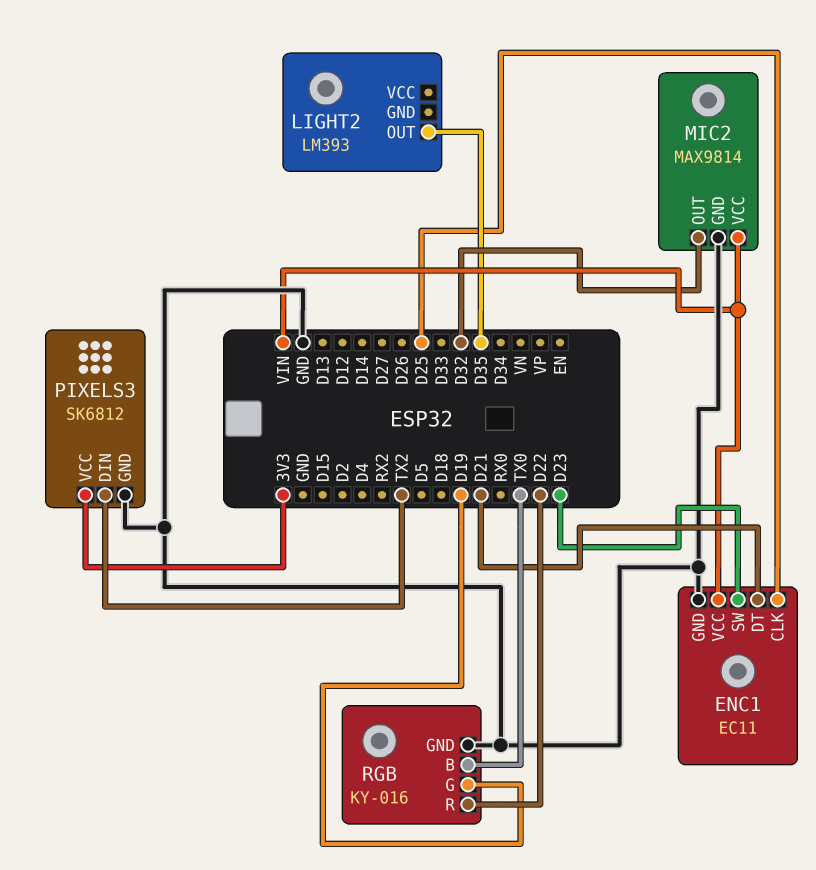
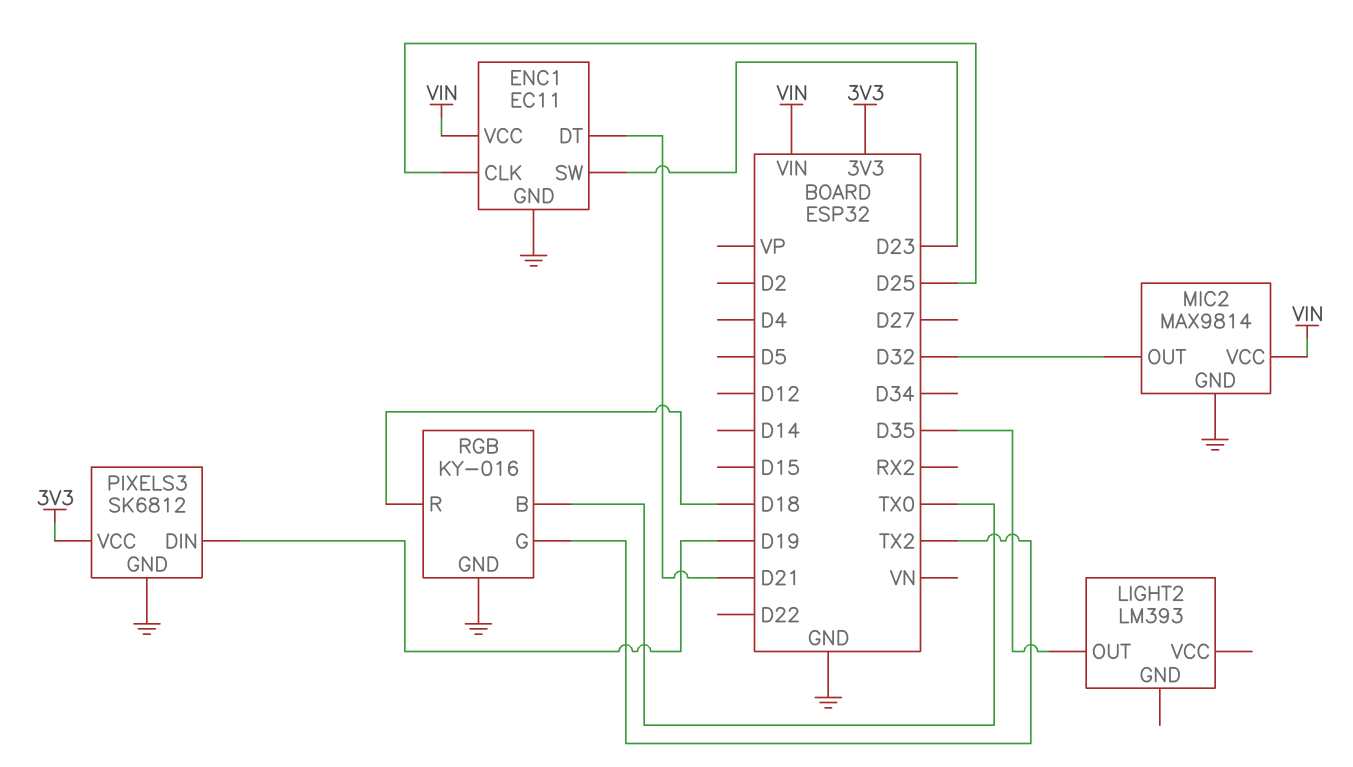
PIXELS3 pin DIN: TX2 -> D19
RGB pin G: D19 -> TX2
RGB pin R: D22 -> D18

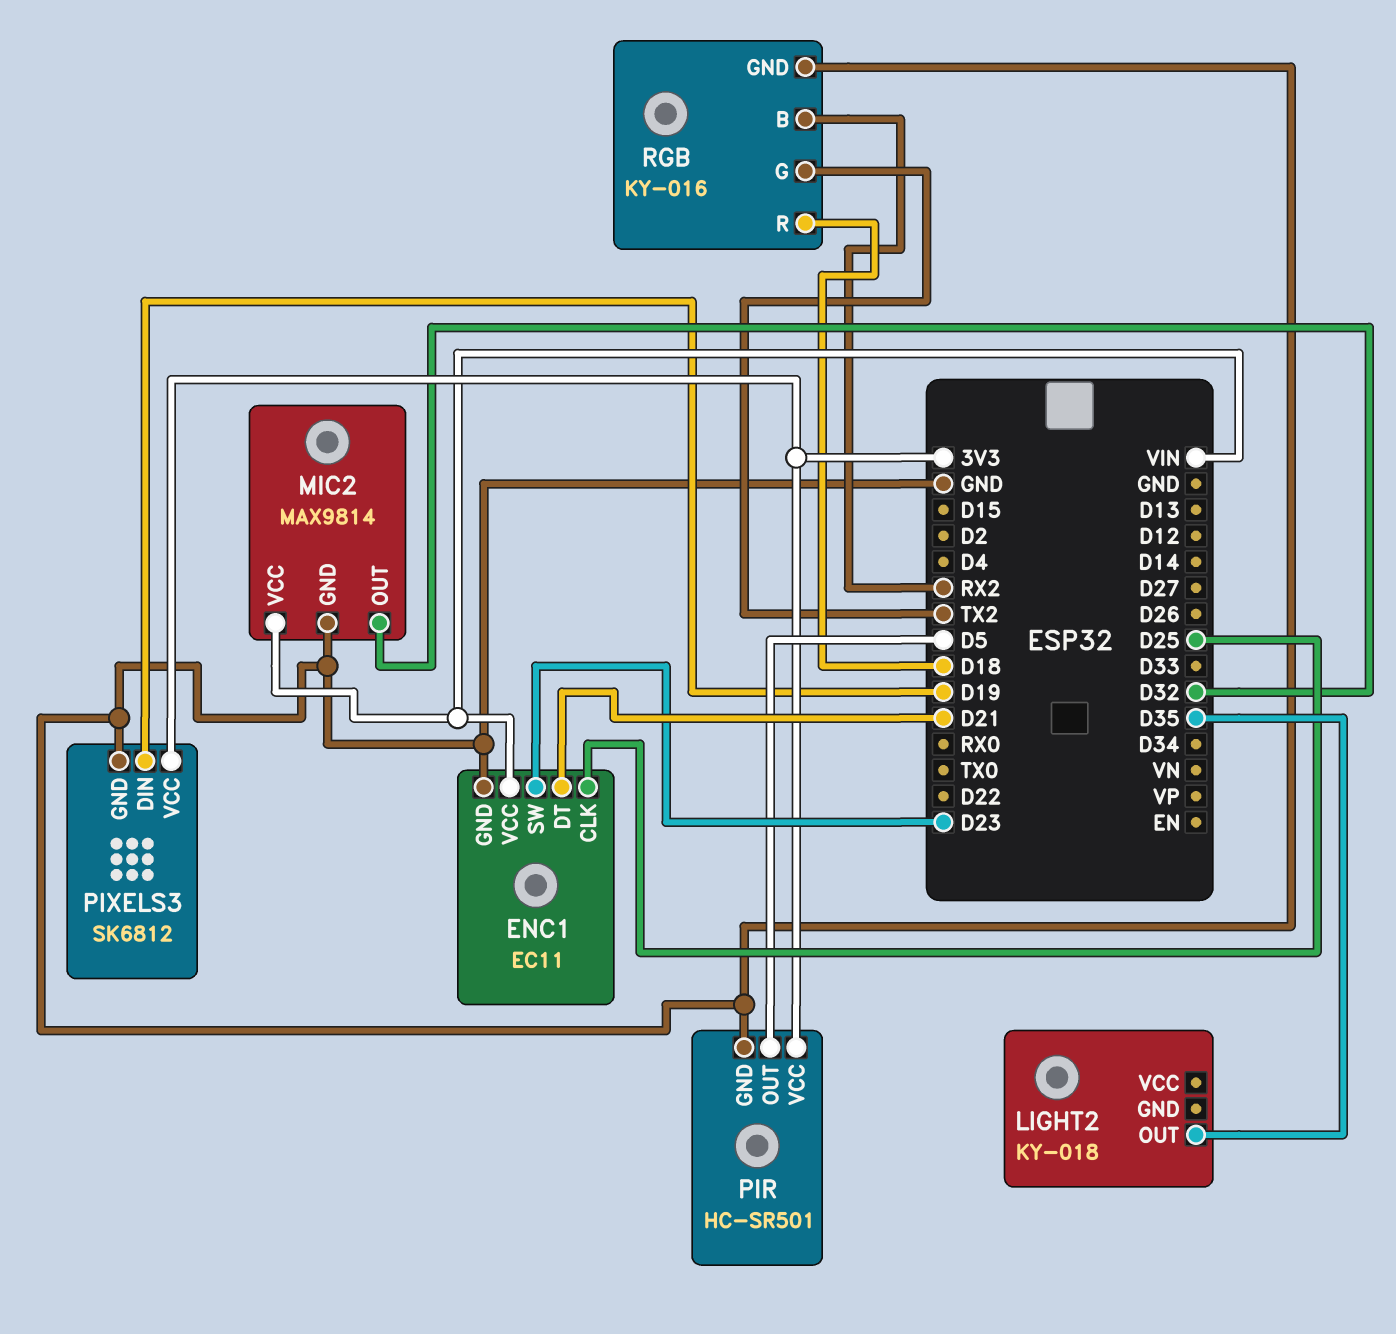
LIGHT2: LM393 -> KY-018
PIR: none -> HC-SR501
PIR pin GND: none -> GND
PIR pin OUT: none -> D5
PIR pin VCC: none -> 3V3
RGB pin B: TX0 -> RX2

